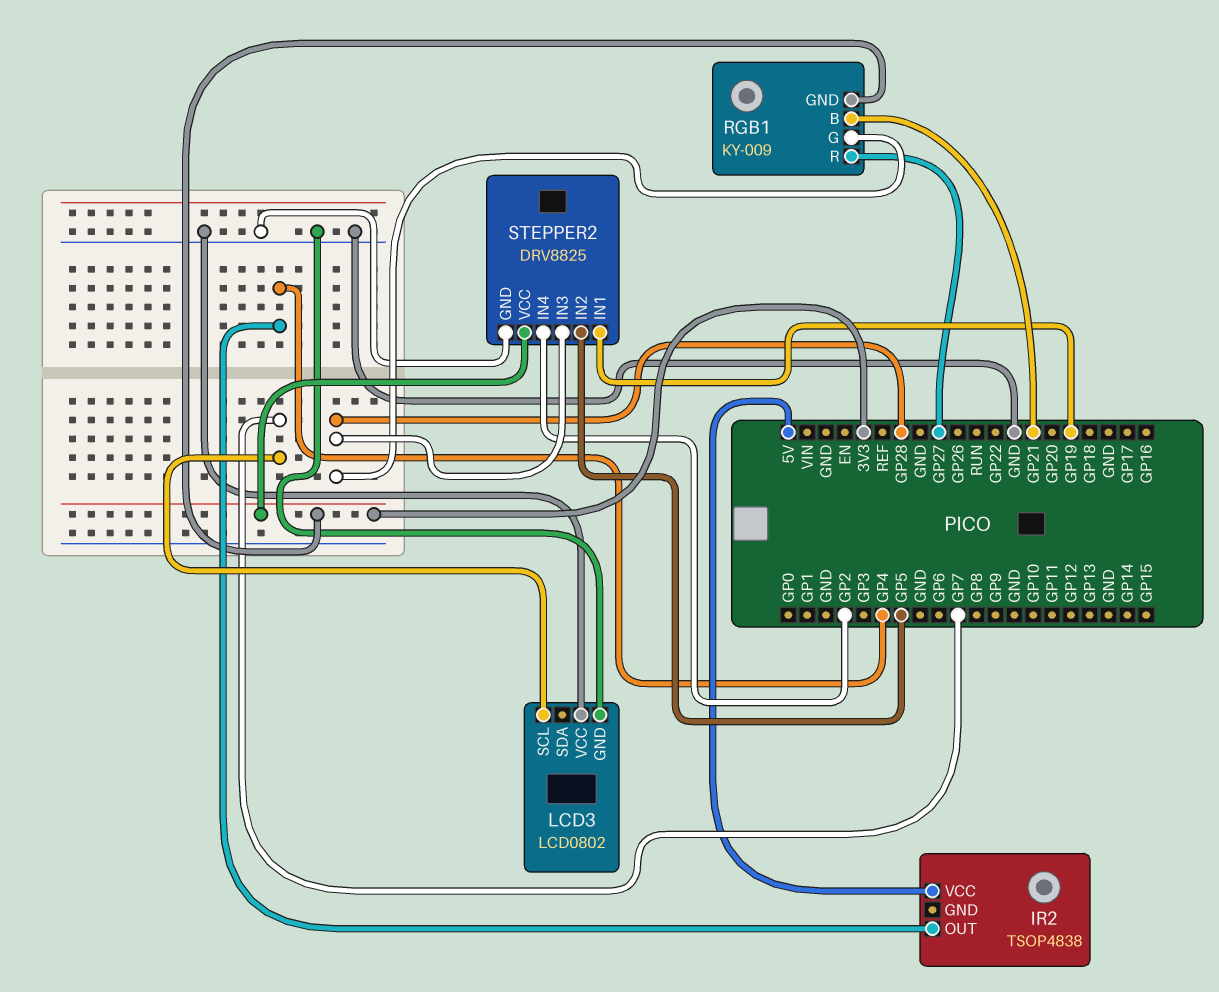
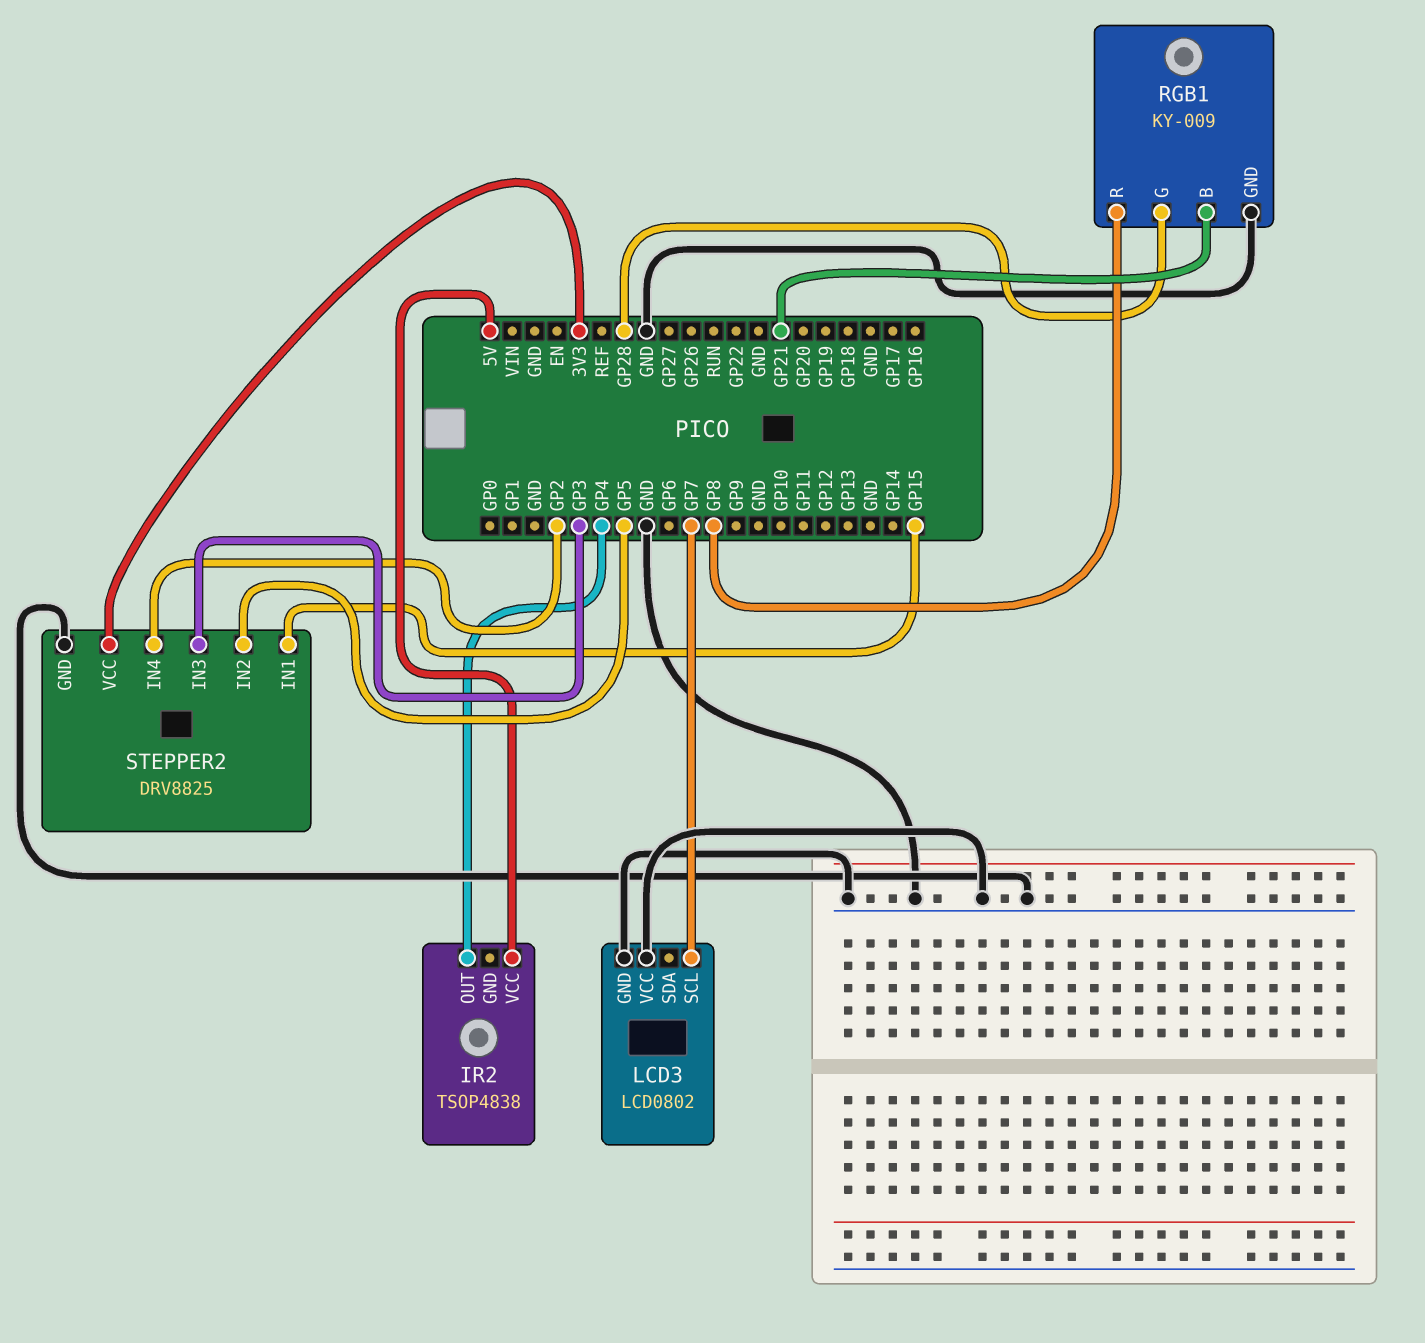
RGB1 pin GND: 3V3 -> GND
RGB1 pin R: GP27 -> GP8
STEPPER2 pin IN1: GP19 -> GP15
STEPPER2 pin IN3: GP28 -> GP3

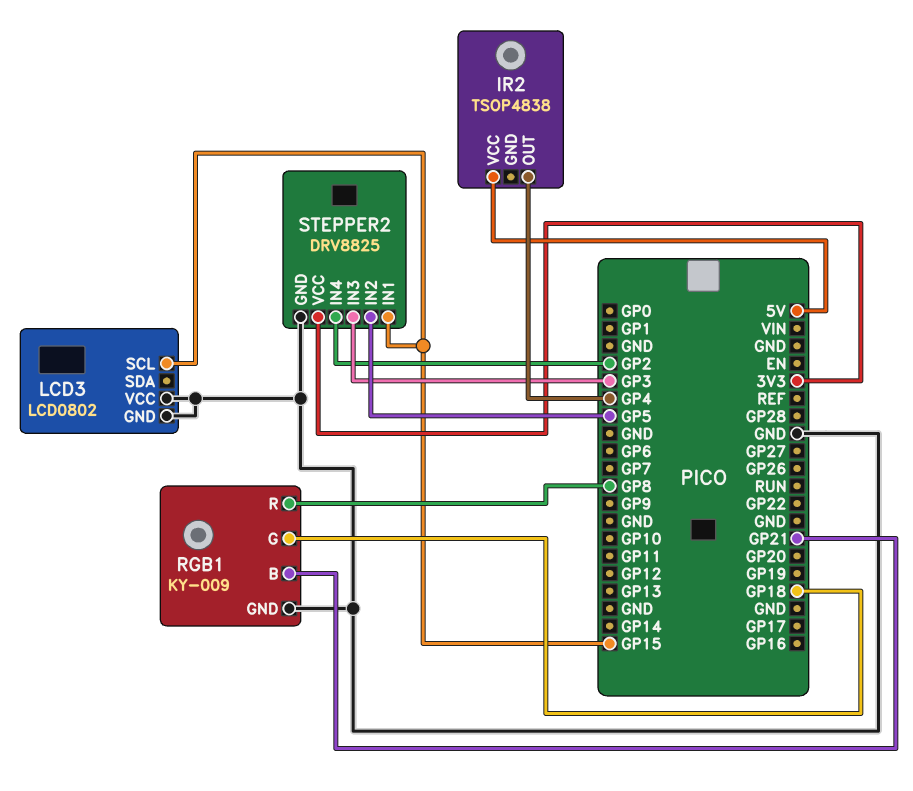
LCD3 pin SCL: GP7 -> GP15
RGB1 pin G: GP28 -> GP18

